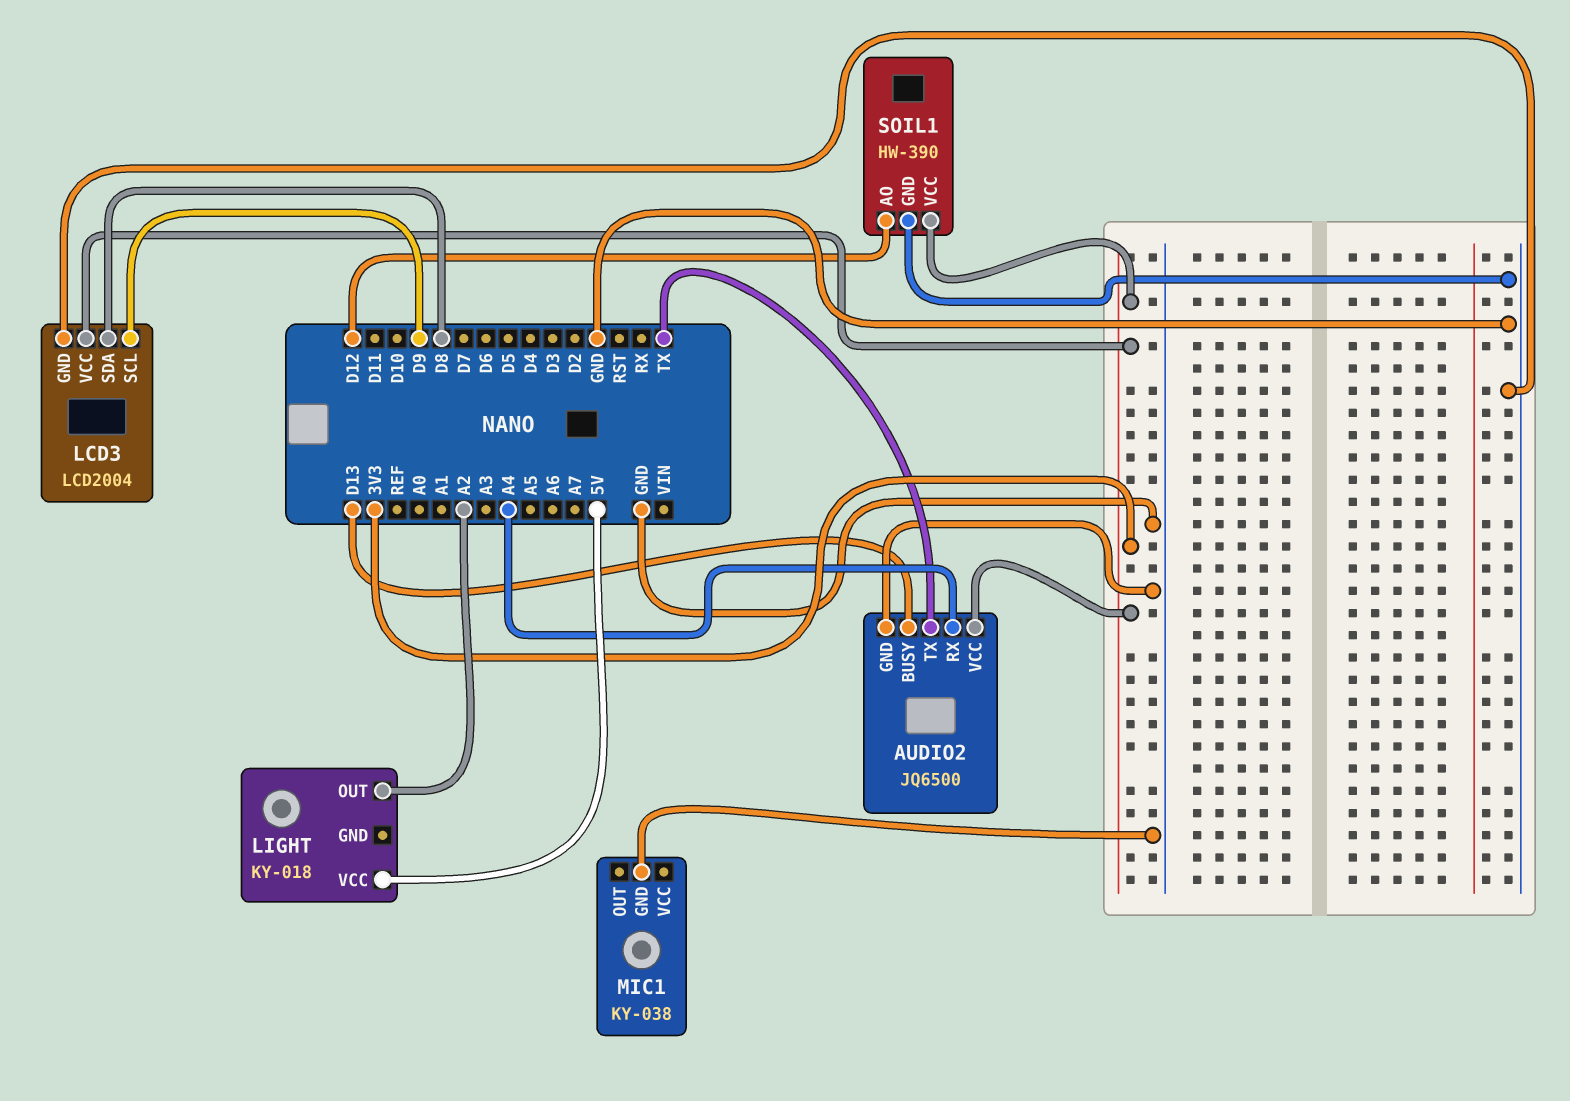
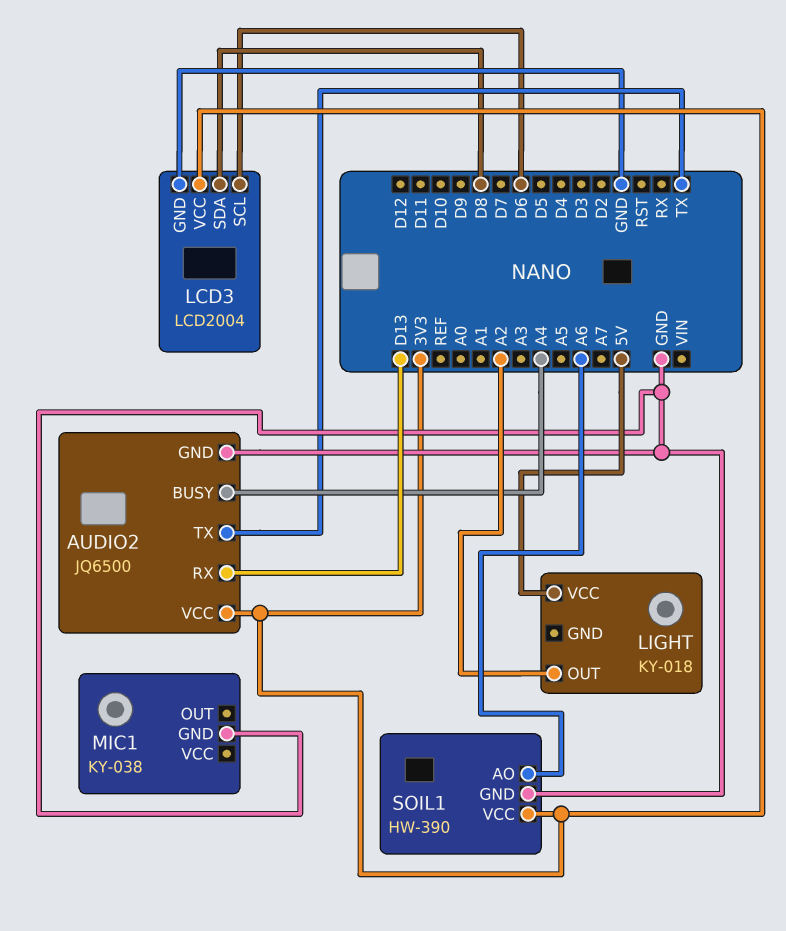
AUDIO2 pin BUSY: D13 -> A4
AUDIO2 pin RX: A4 -> D13
LCD3 pin SCL: D9 -> D6
SOIL1 pin AO: D12 -> A6

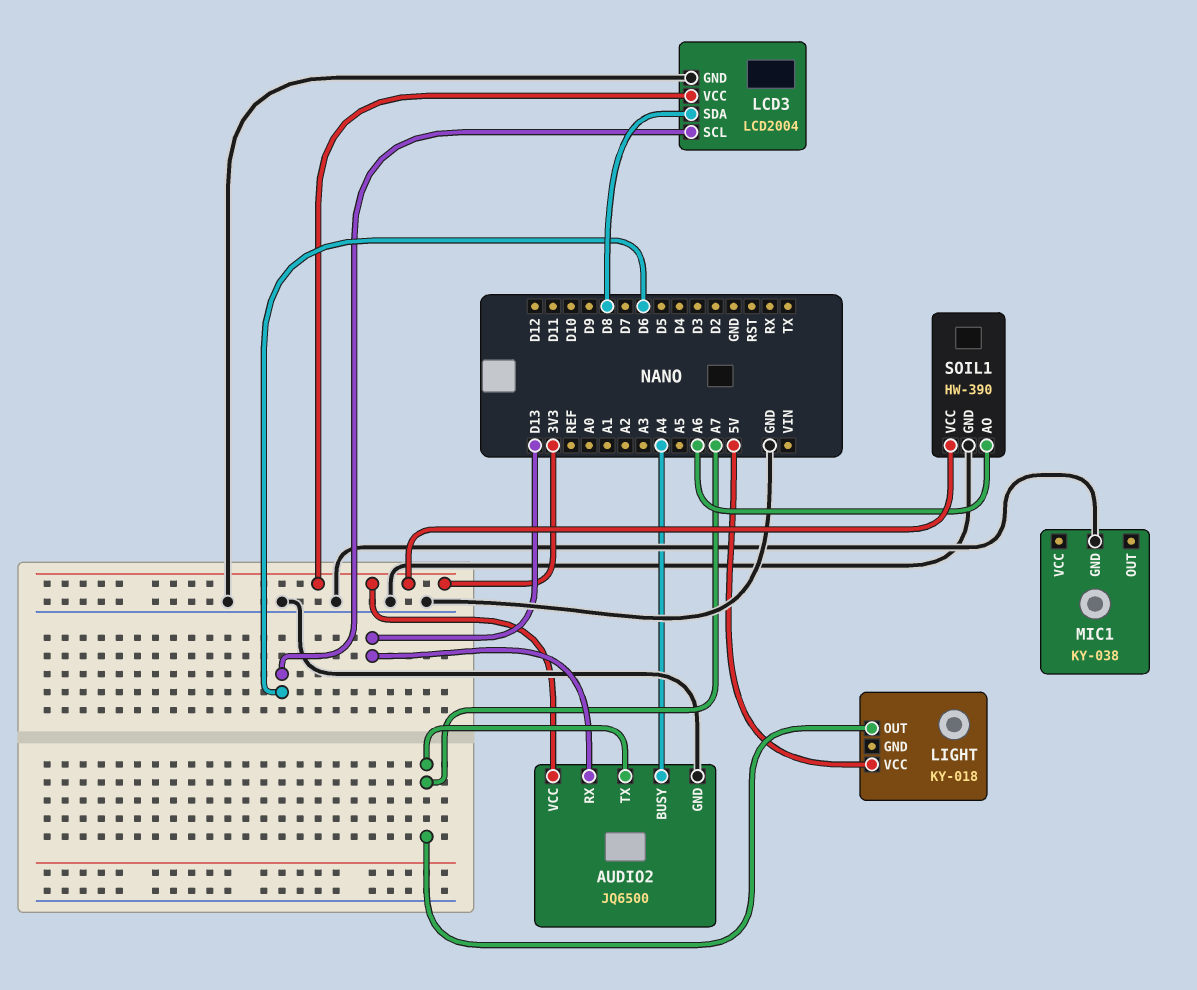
AUDIO2 pin TX: TX -> A7
LIGHT pin OUT: A2 -> A7

